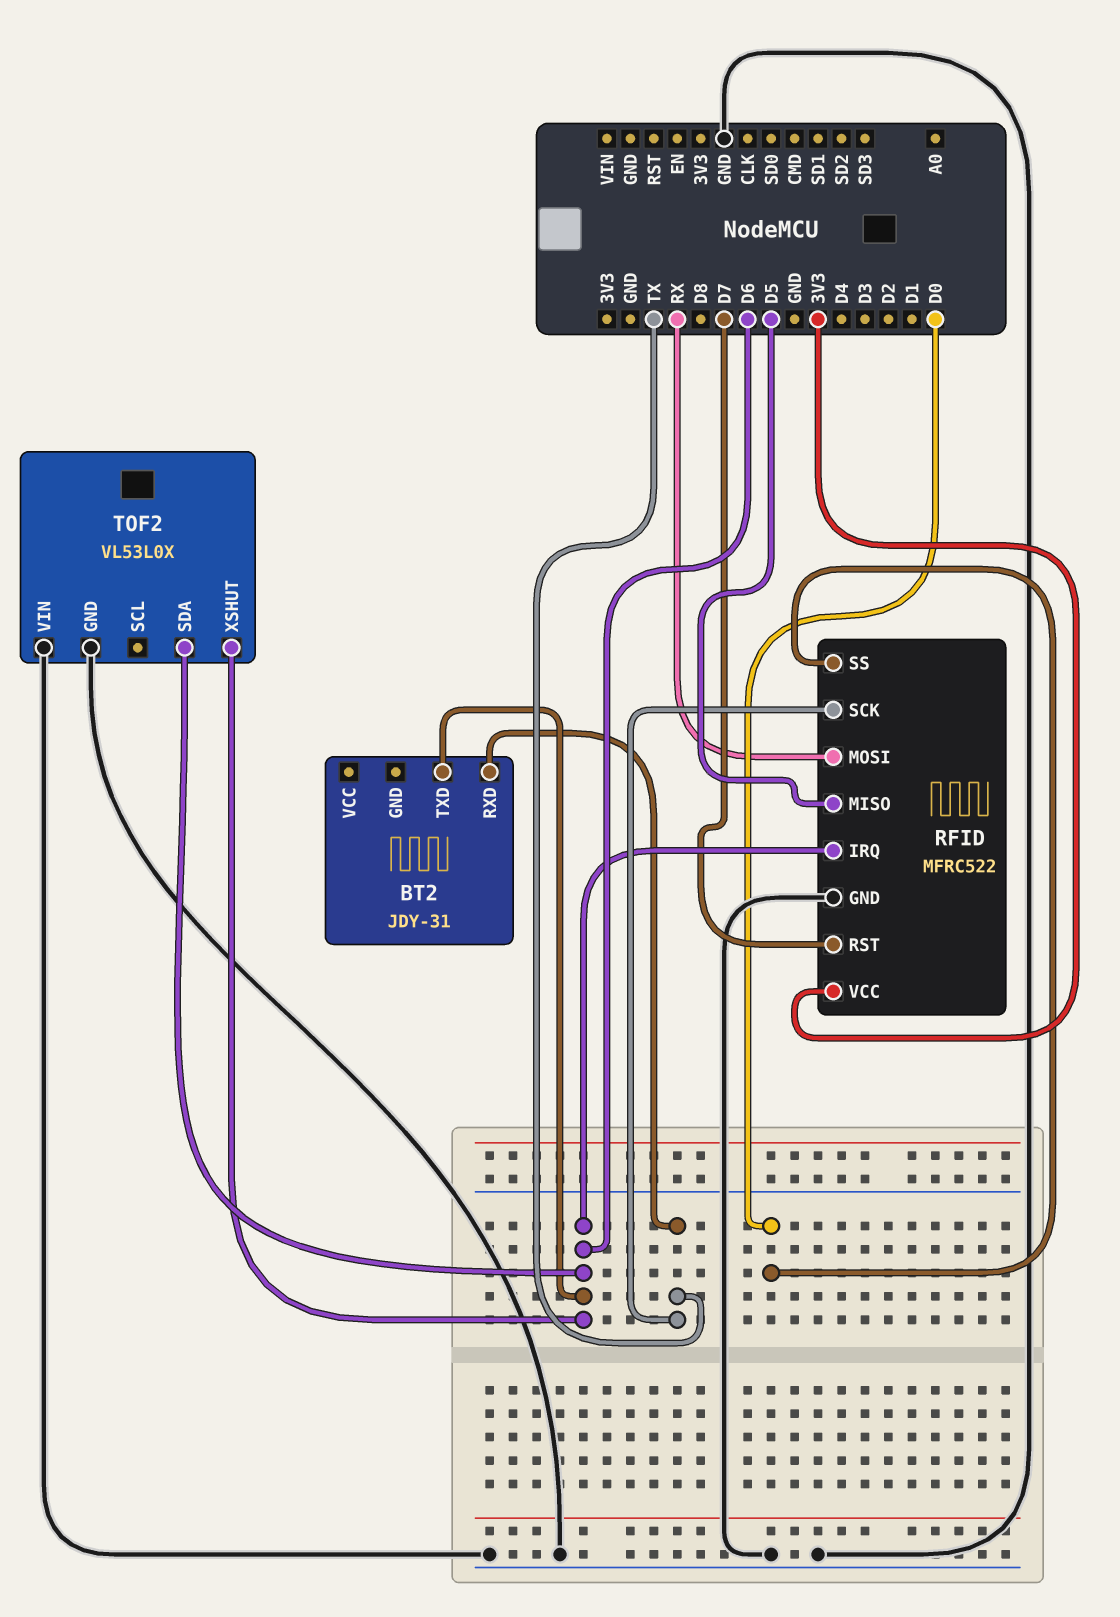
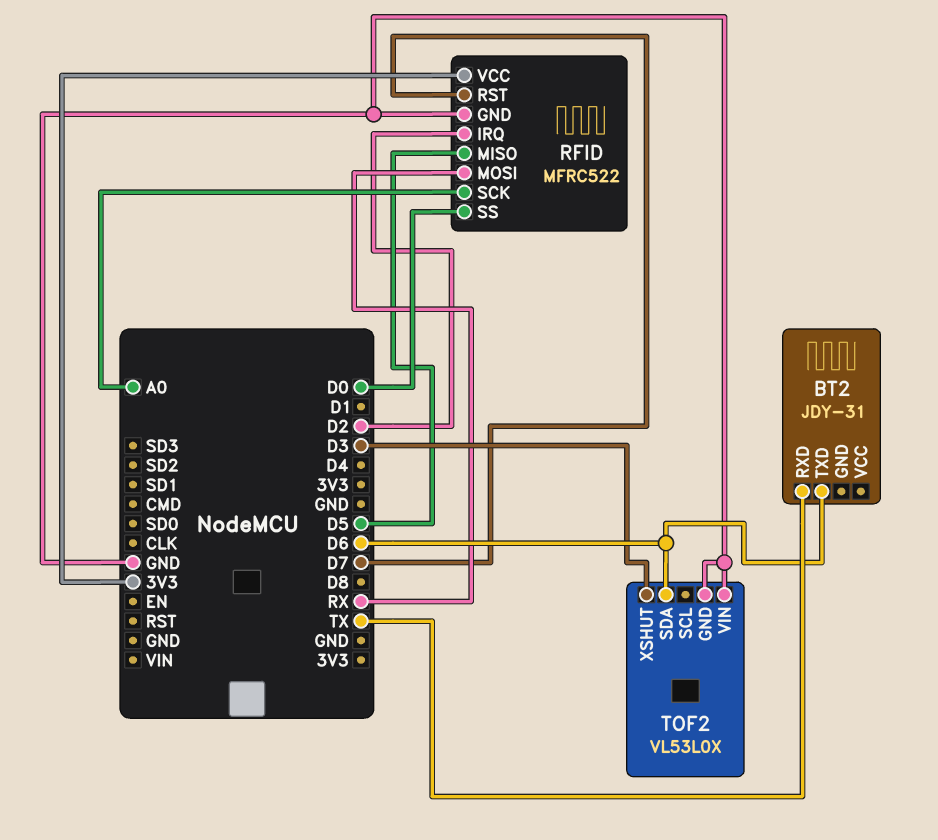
RFID pin IRQ: D6 -> D2
RFID pin SCK: TX -> A0
TOF2 pin XSHUT: D6 -> D3

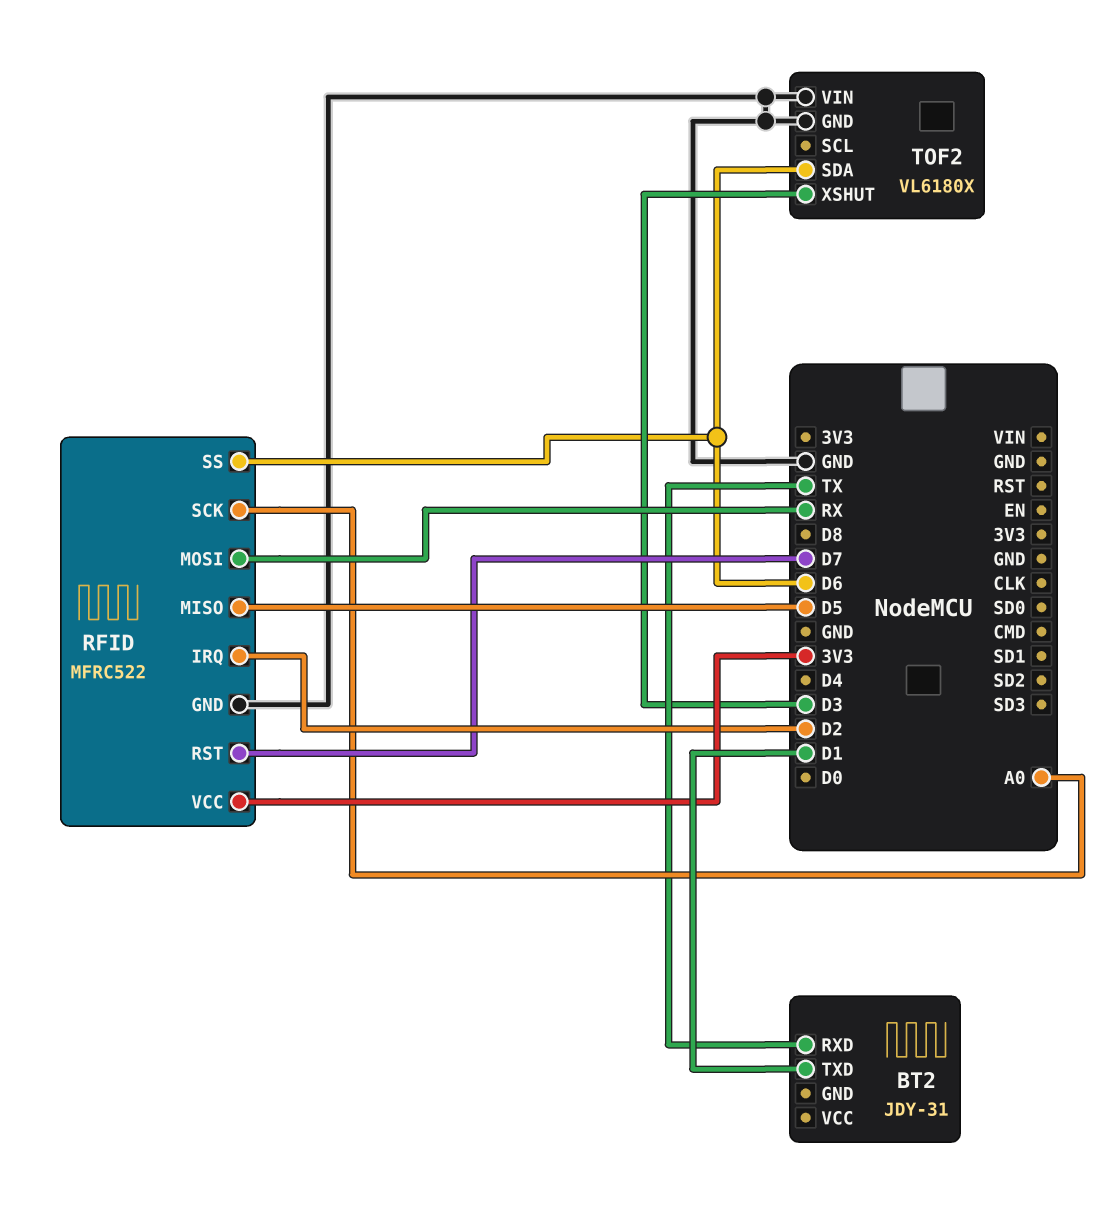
BT2 pin TXD: D6 -> D1
RFID pin SS: D0 -> D6
TOF2: VL53L0X -> VL6180X

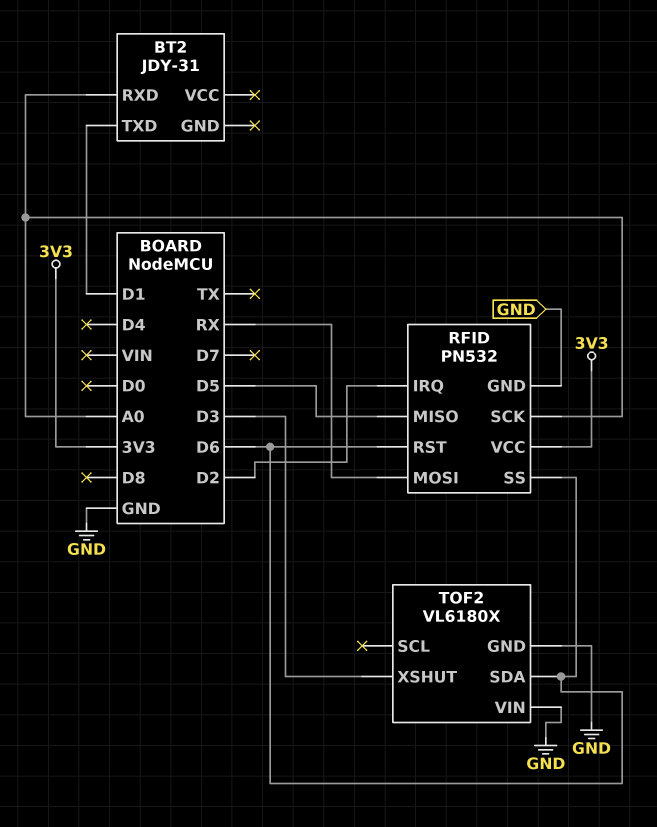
BT2 pin RXD: TX -> A0
RFID: MFRC522 -> PN532
RFID pin RST: D7 -> D6

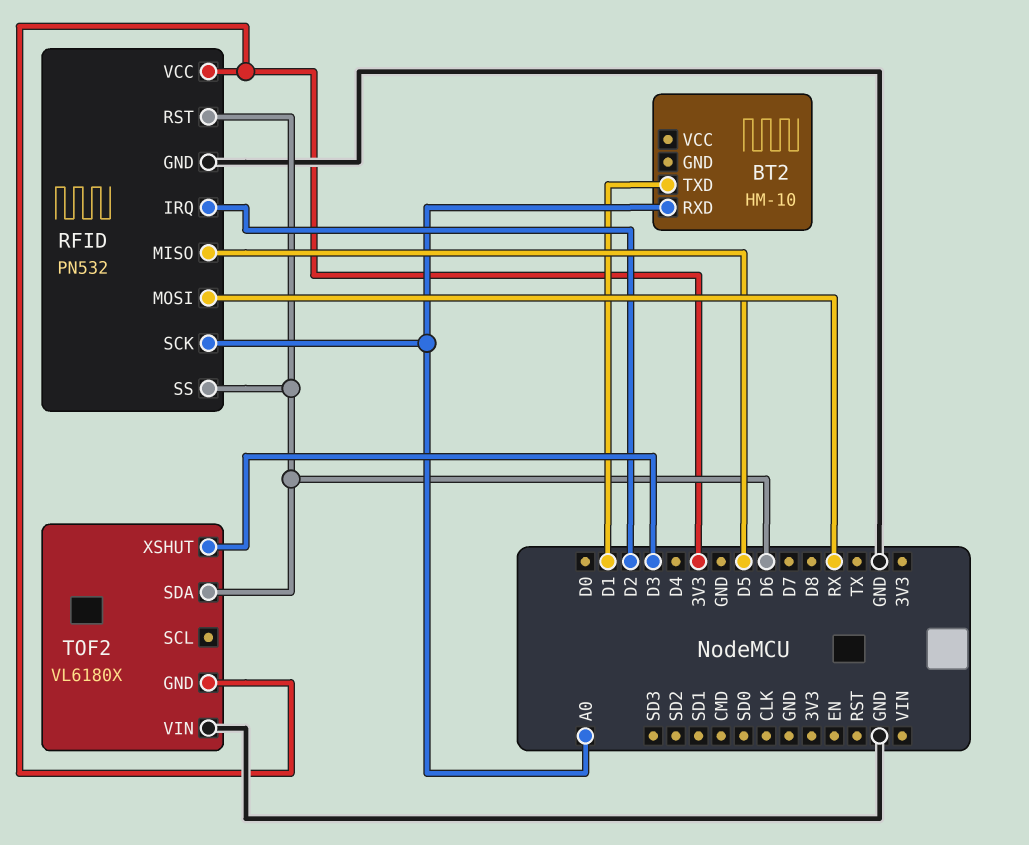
BT2: JDY-31 -> HM-10
TOF2 pin GND: GND -> 3V3

